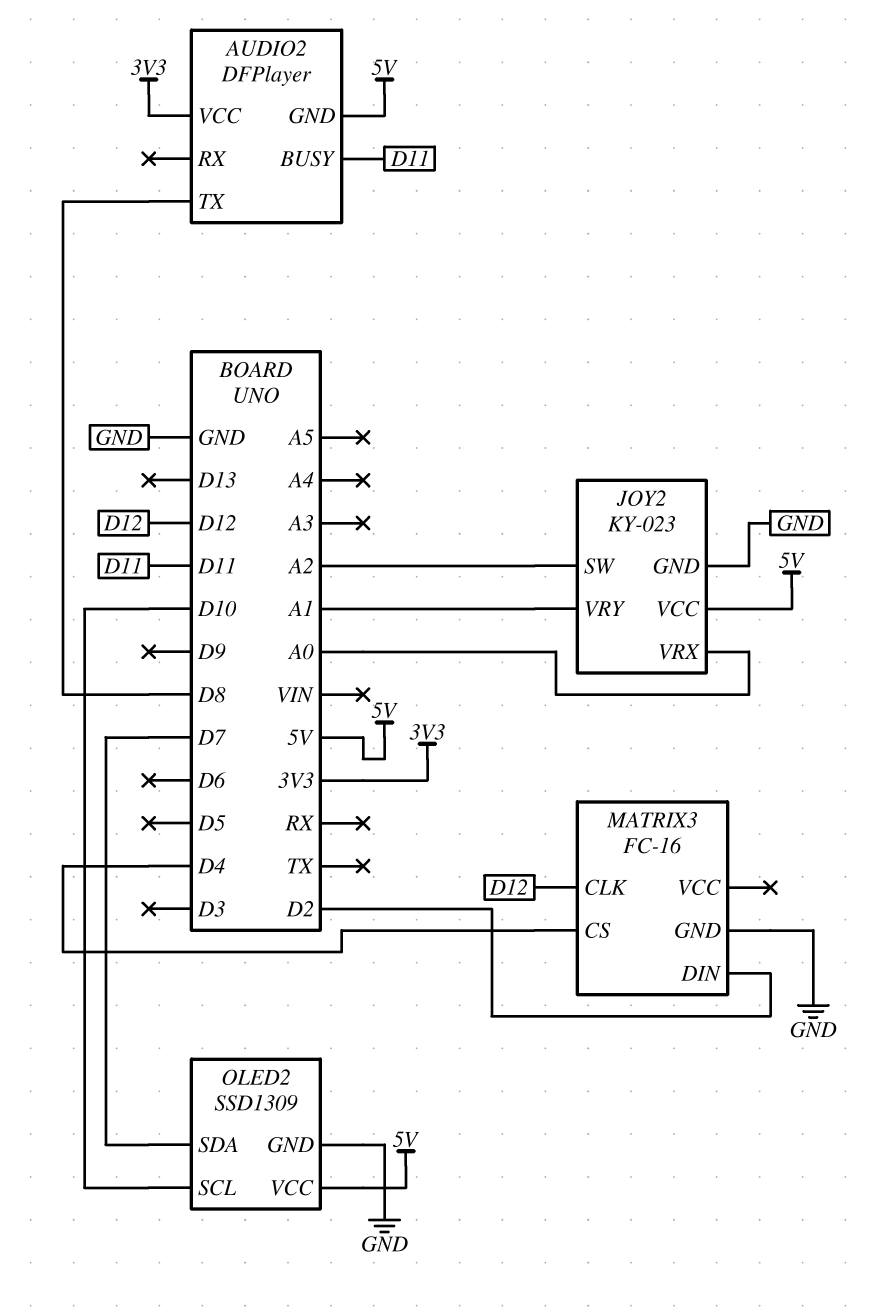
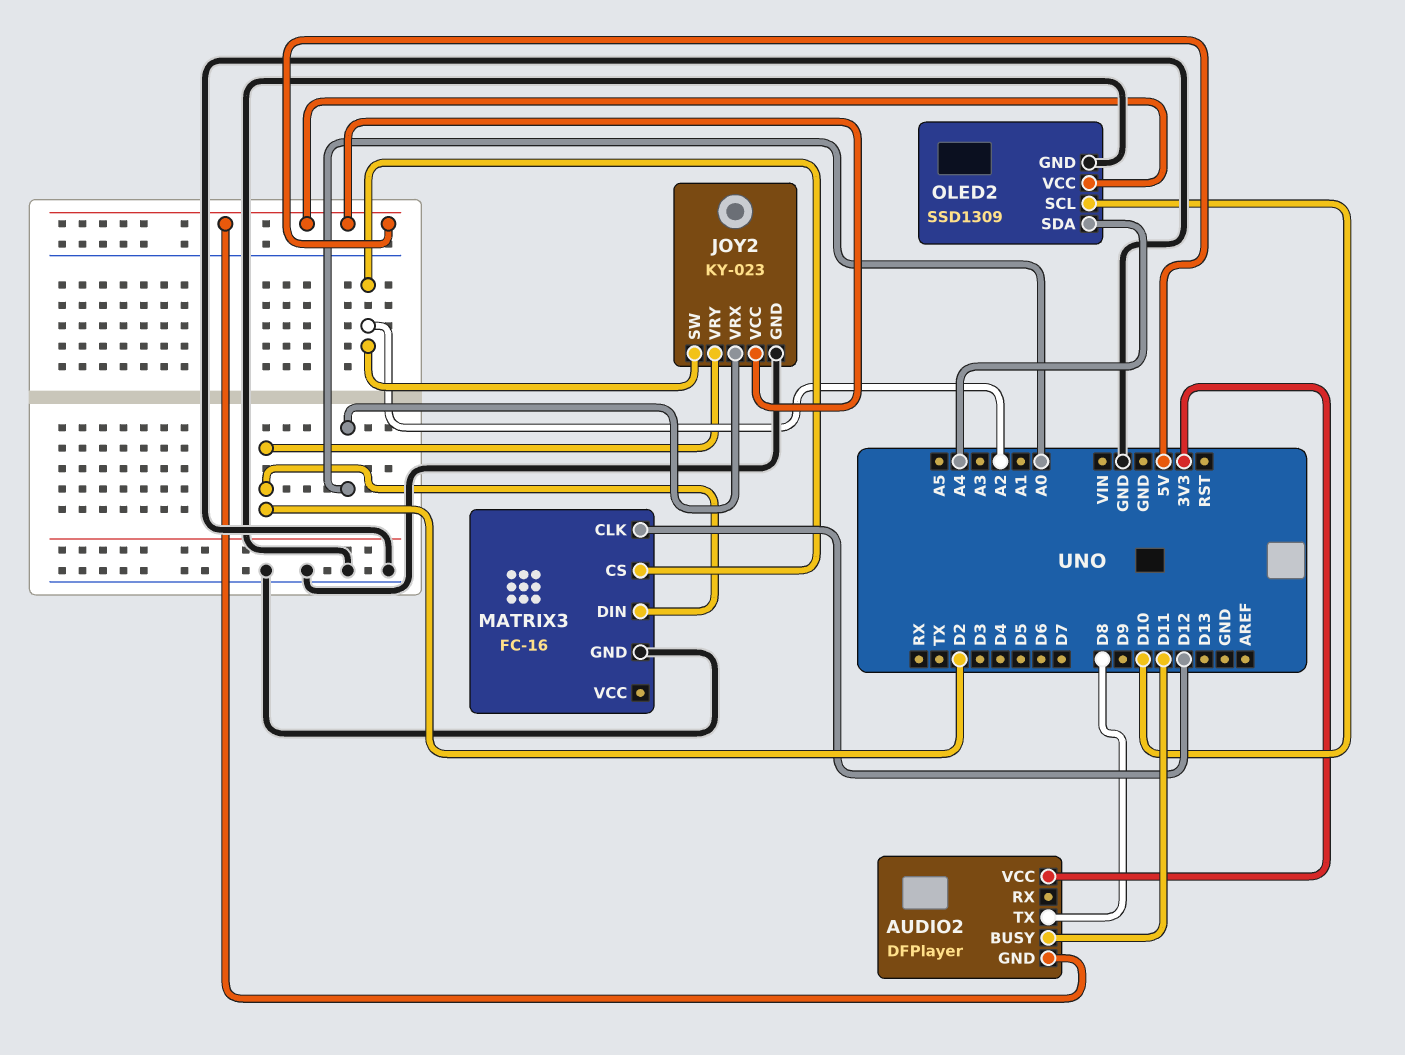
JOY2 pin VRY: A1 -> D2
MATRIX3 pin CS: D4 -> A2
OLED2 pin SDA: D7 -> A4

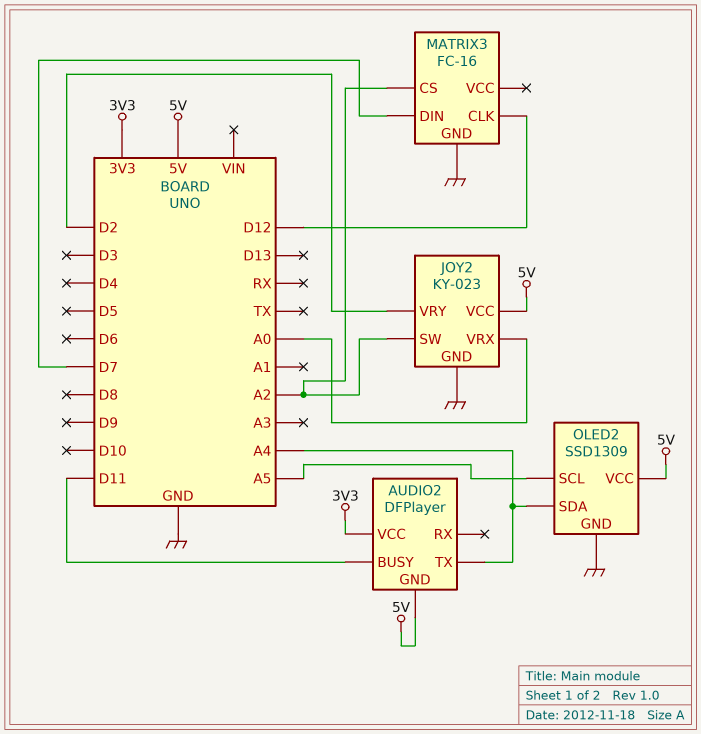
AUDIO2 pin TX: D8 -> A4
MATRIX3 pin DIN: D2 -> D7
OLED2 pin SCL: D10 -> A5

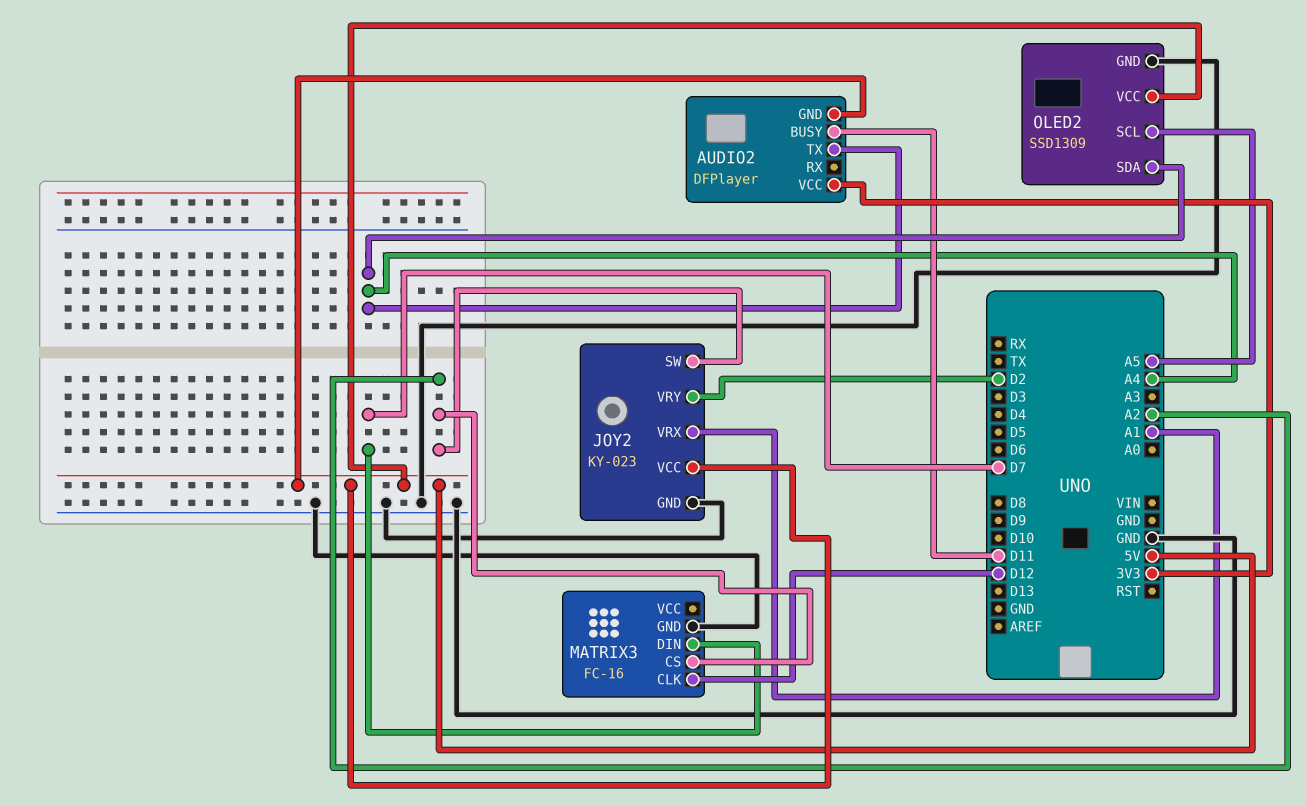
JOY2 pin VRX: A0 -> A1

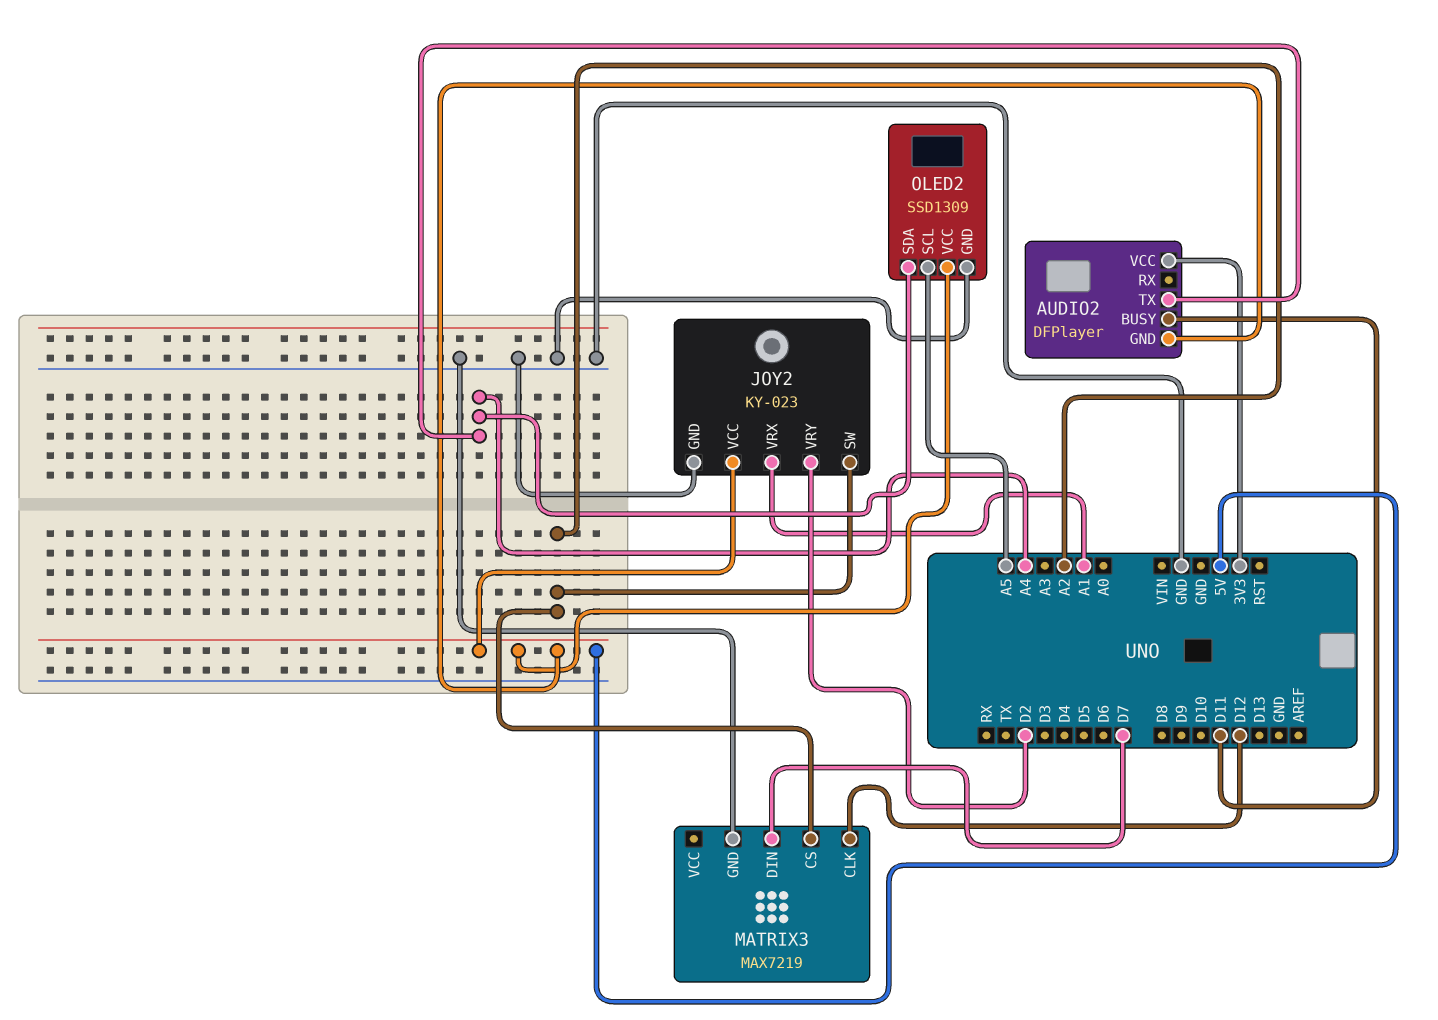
MATRIX3: FC-16 -> MAX7219

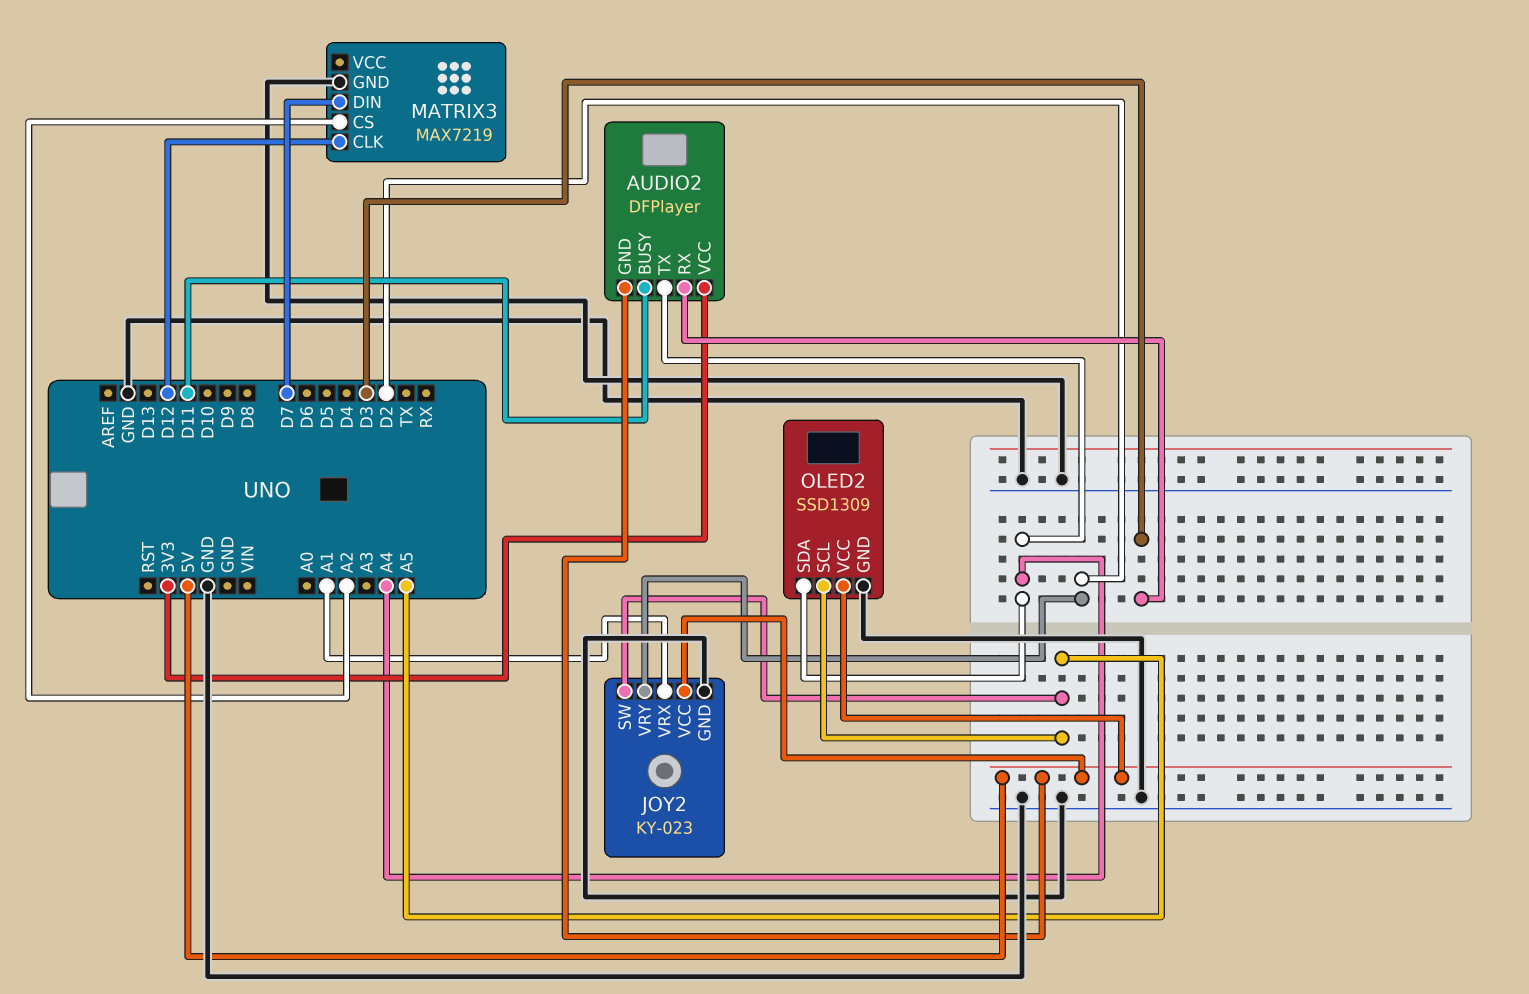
AUDIO2 pin RX: none -> D3
JOY2 pin SW: A2 -> A5

